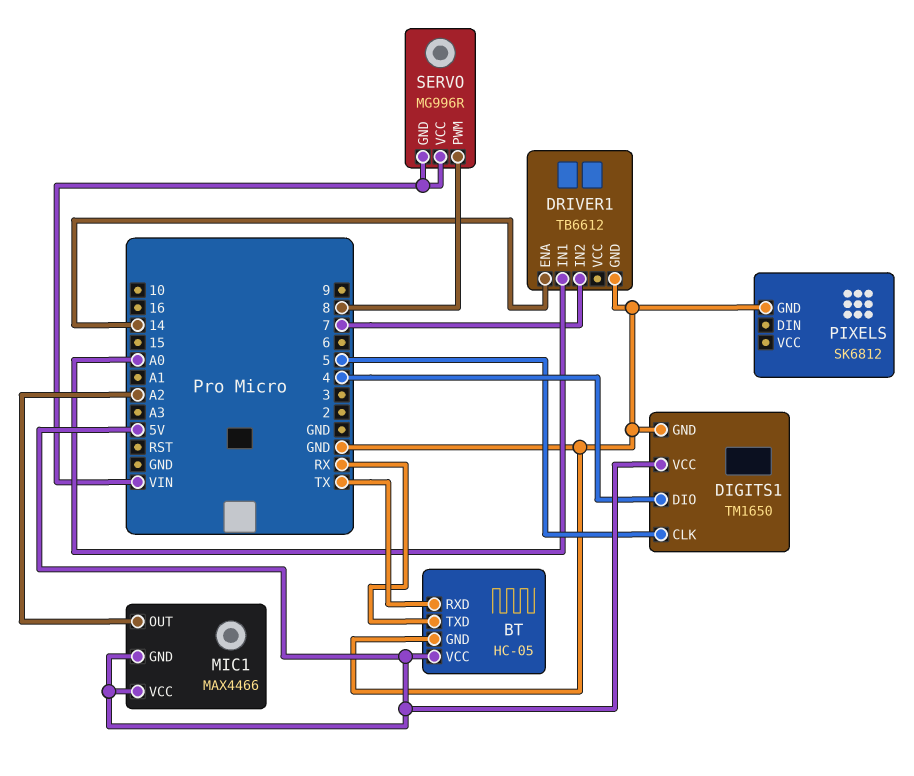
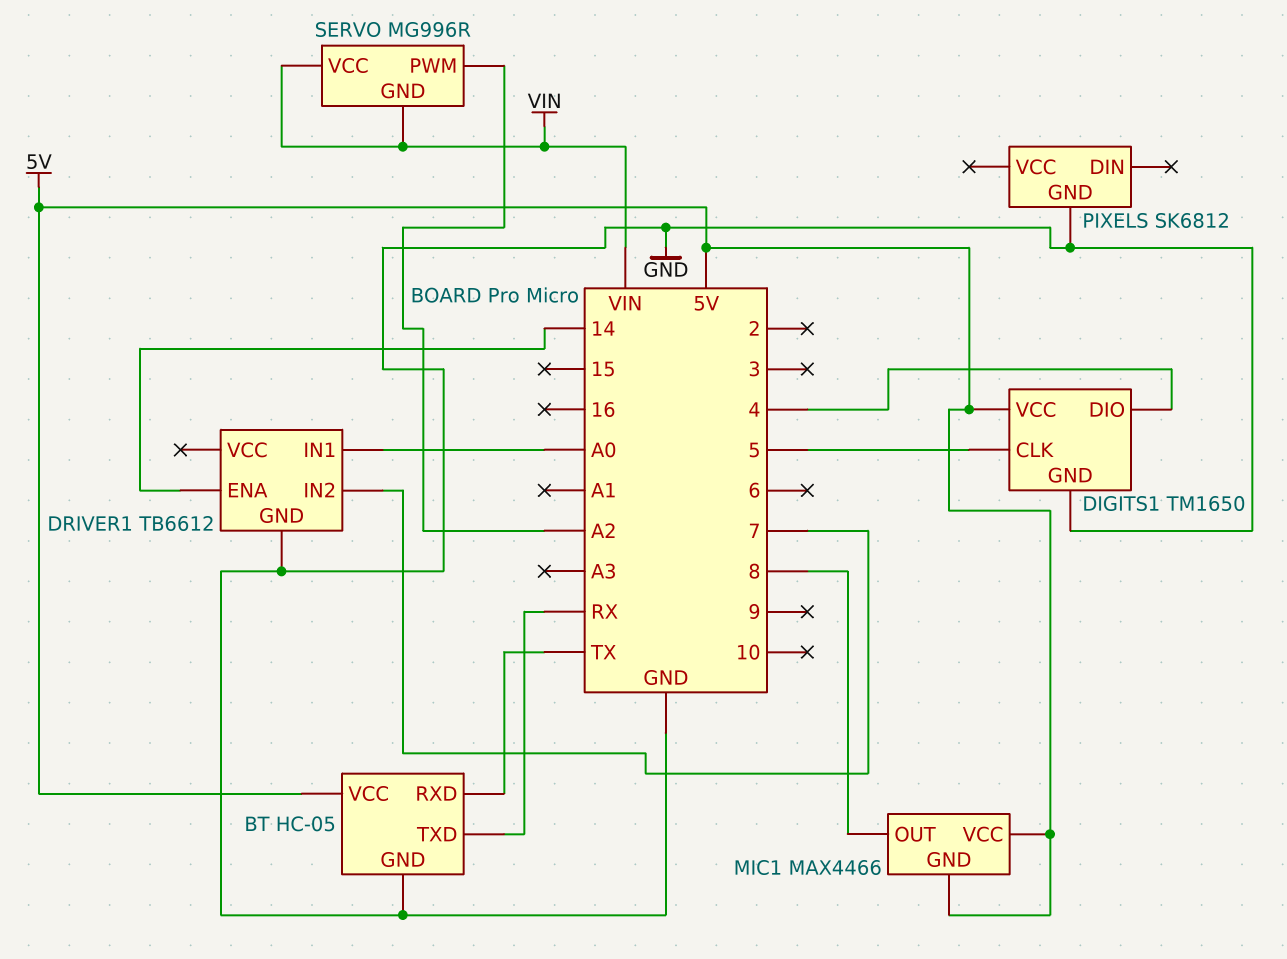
MIC1 pin OUT: A2 -> 8
SERVO pin PWM: 8 -> A2

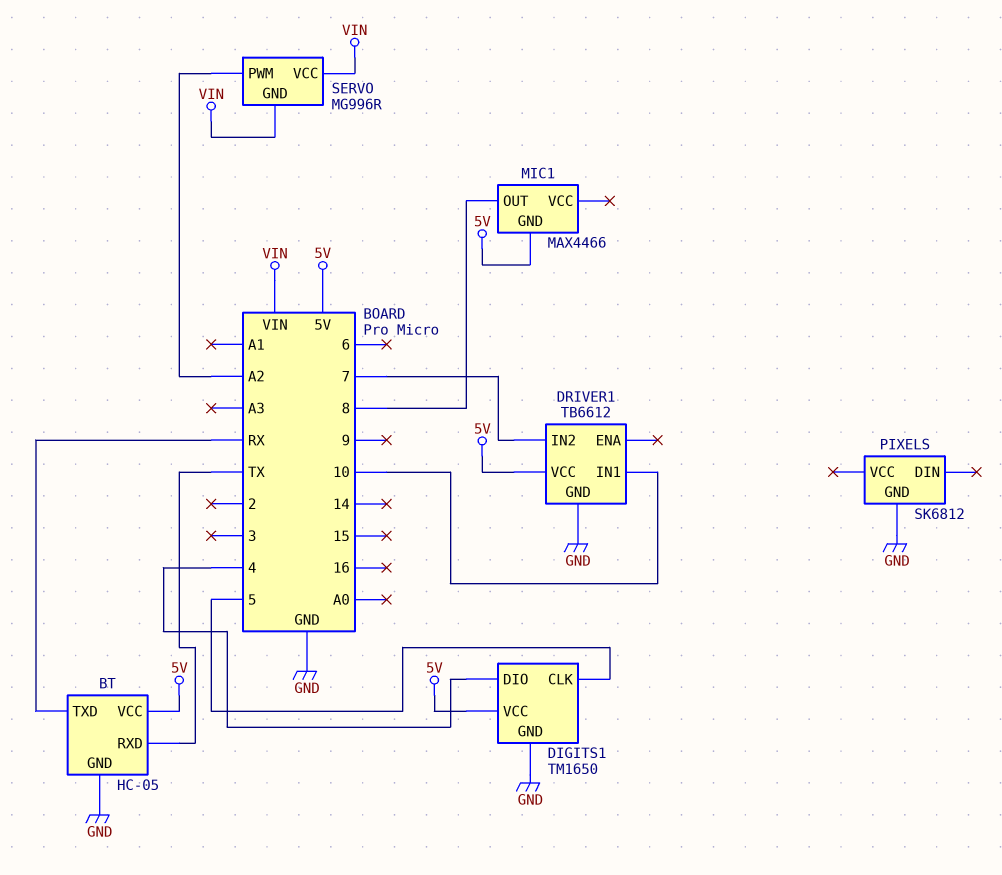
DRIVER1 pin ENA: 14 -> none
DRIVER1 pin IN1: A0 -> 10
DRIVER1 pin VCC: none -> 5V
MIC1 pin VCC: 5V -> none

